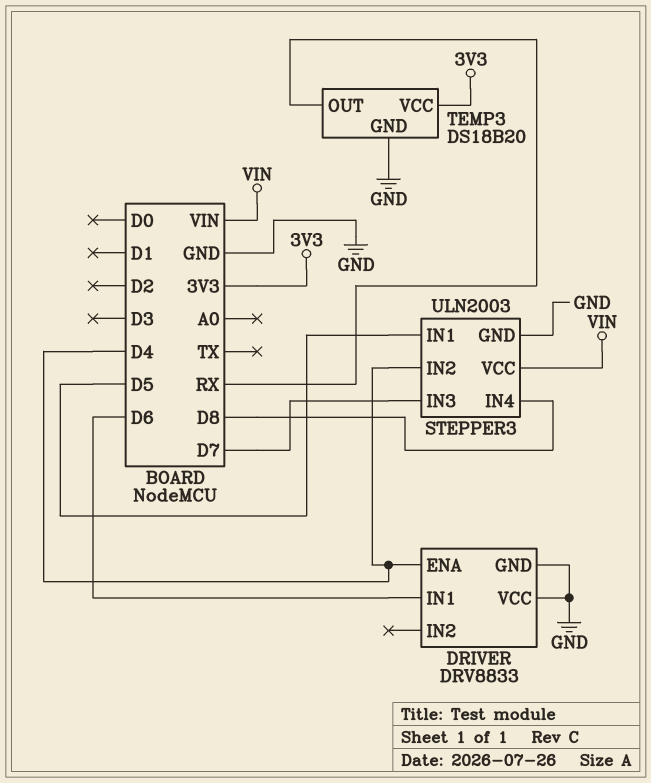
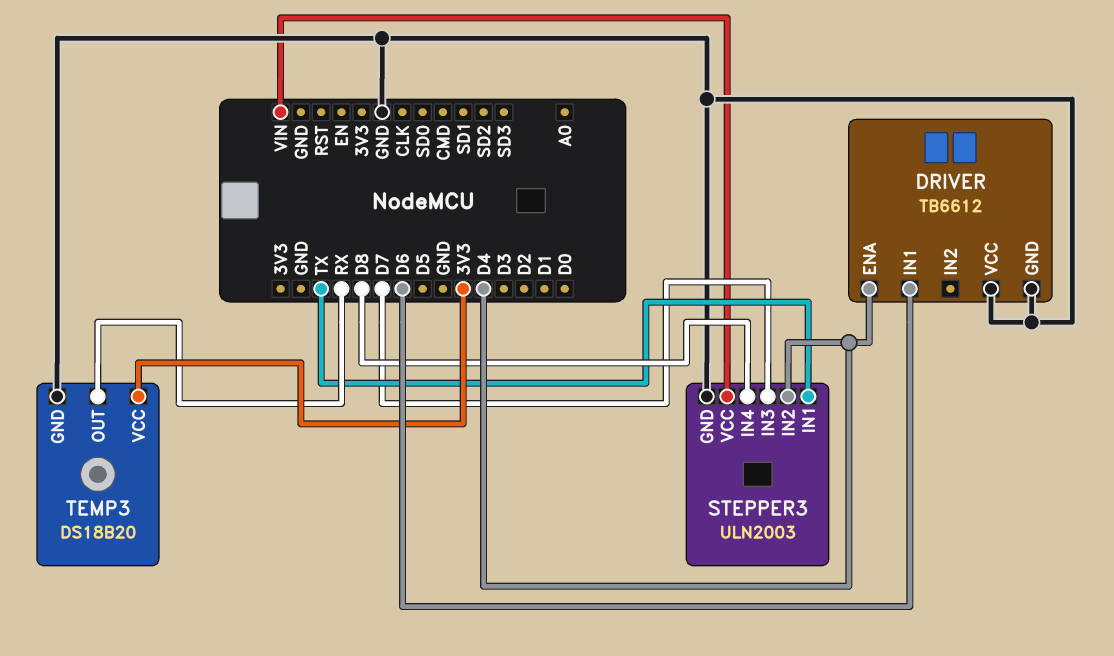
DRIVER: DRV8833 -> TB6612
STEPPER3 pin IN1: D5 -> TX

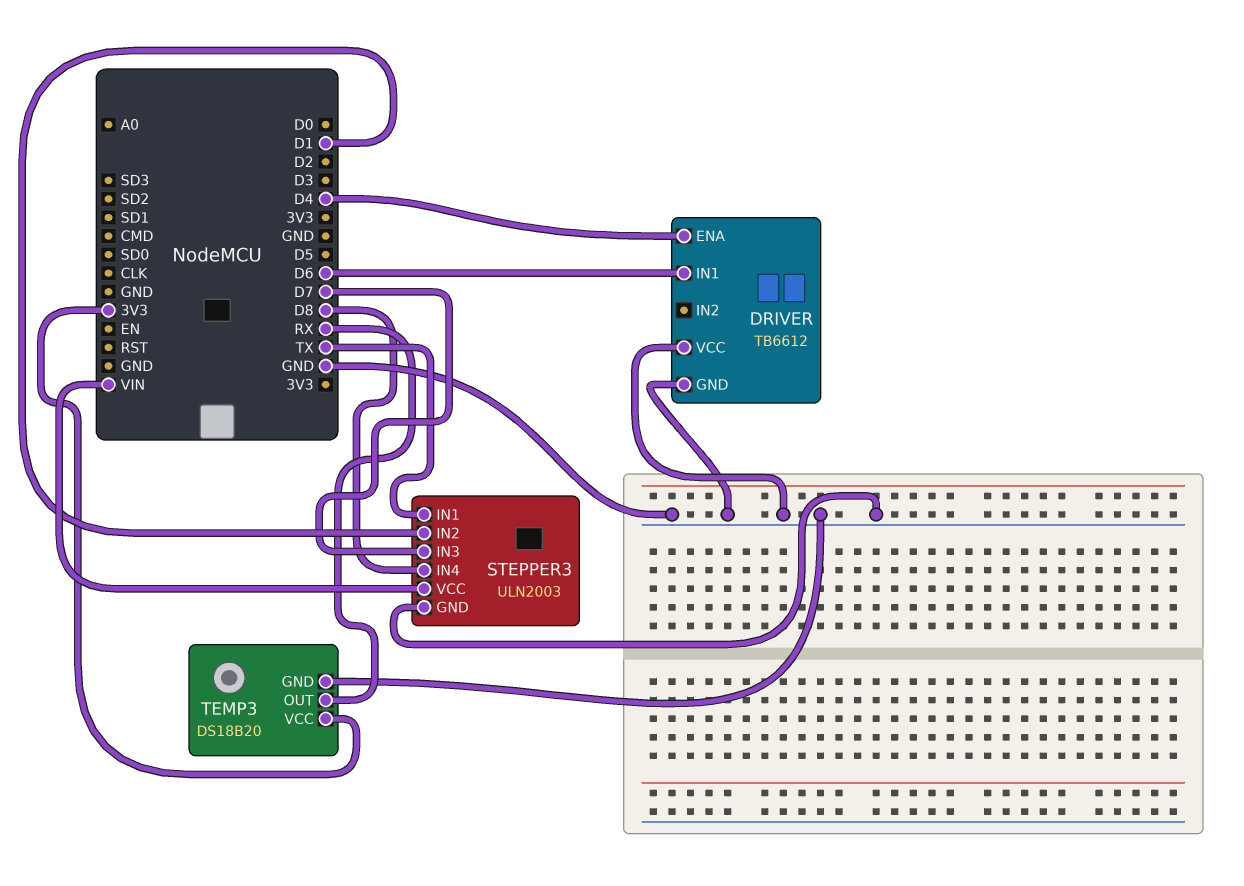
STEPPER3 pin IN2: D4 -> D1

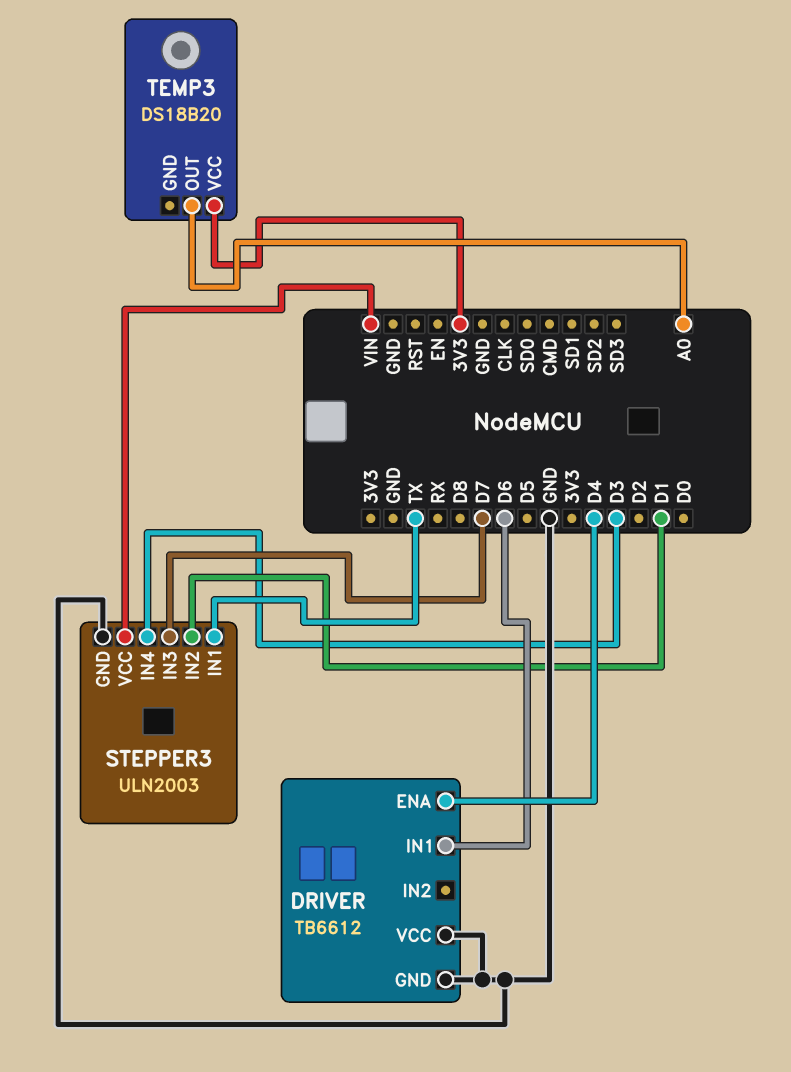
STEPPER3 pin IN4: D8 -> D3
TEMP3 pin GND: GND -> none
TEMP3 pin OUT: RX -> A0

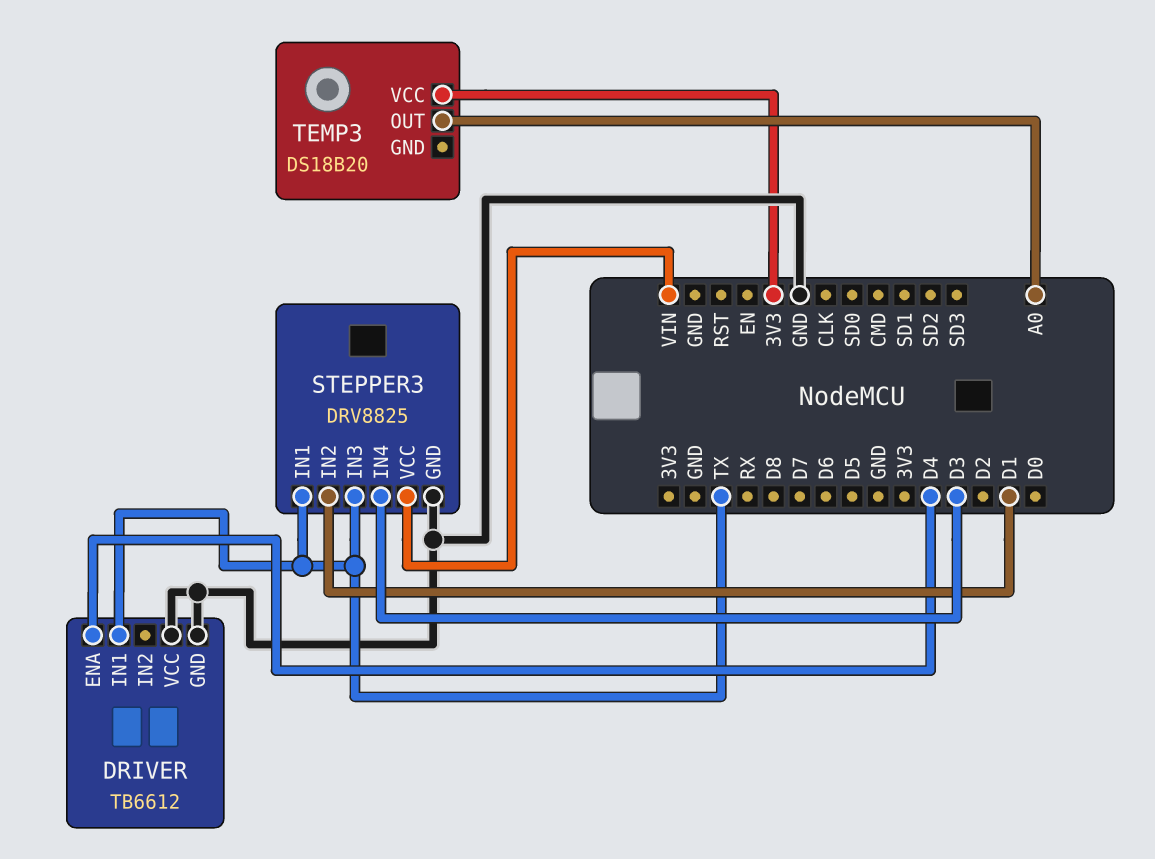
DRIVER pin IN1: D6 -> TX
STEPPER3: ULN2003 -> DRV8825
STEPPER3 pin IN3: D7 -> TX

